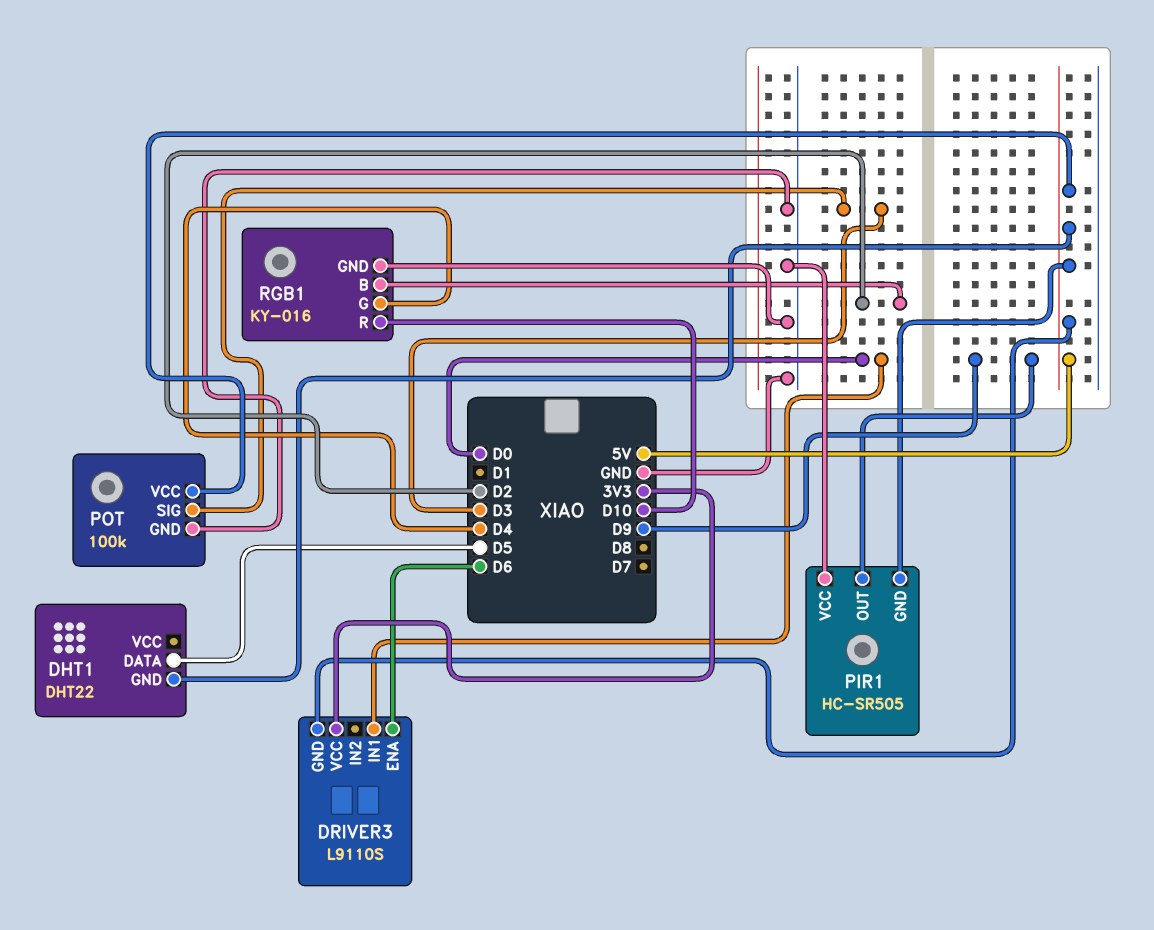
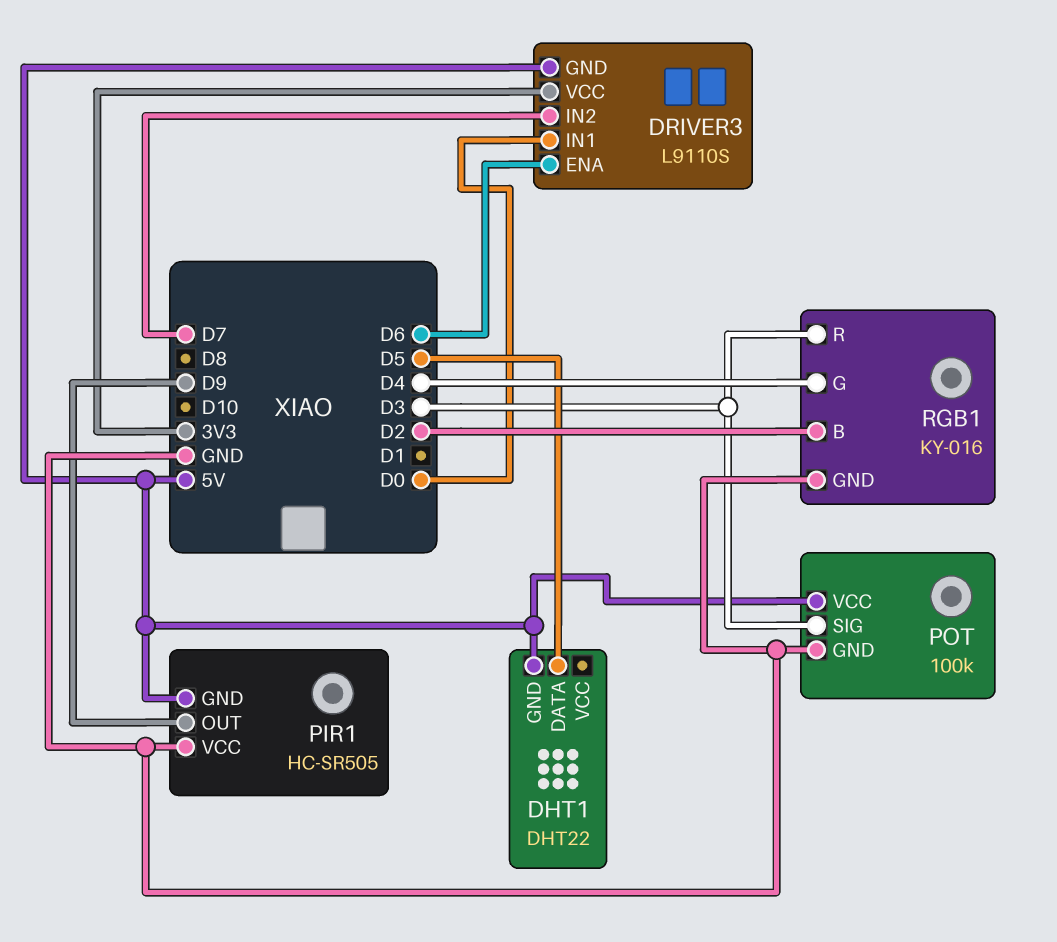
DRIVER3 pin IN2: none -> D7
RGB1 pin R: D10 -> D3

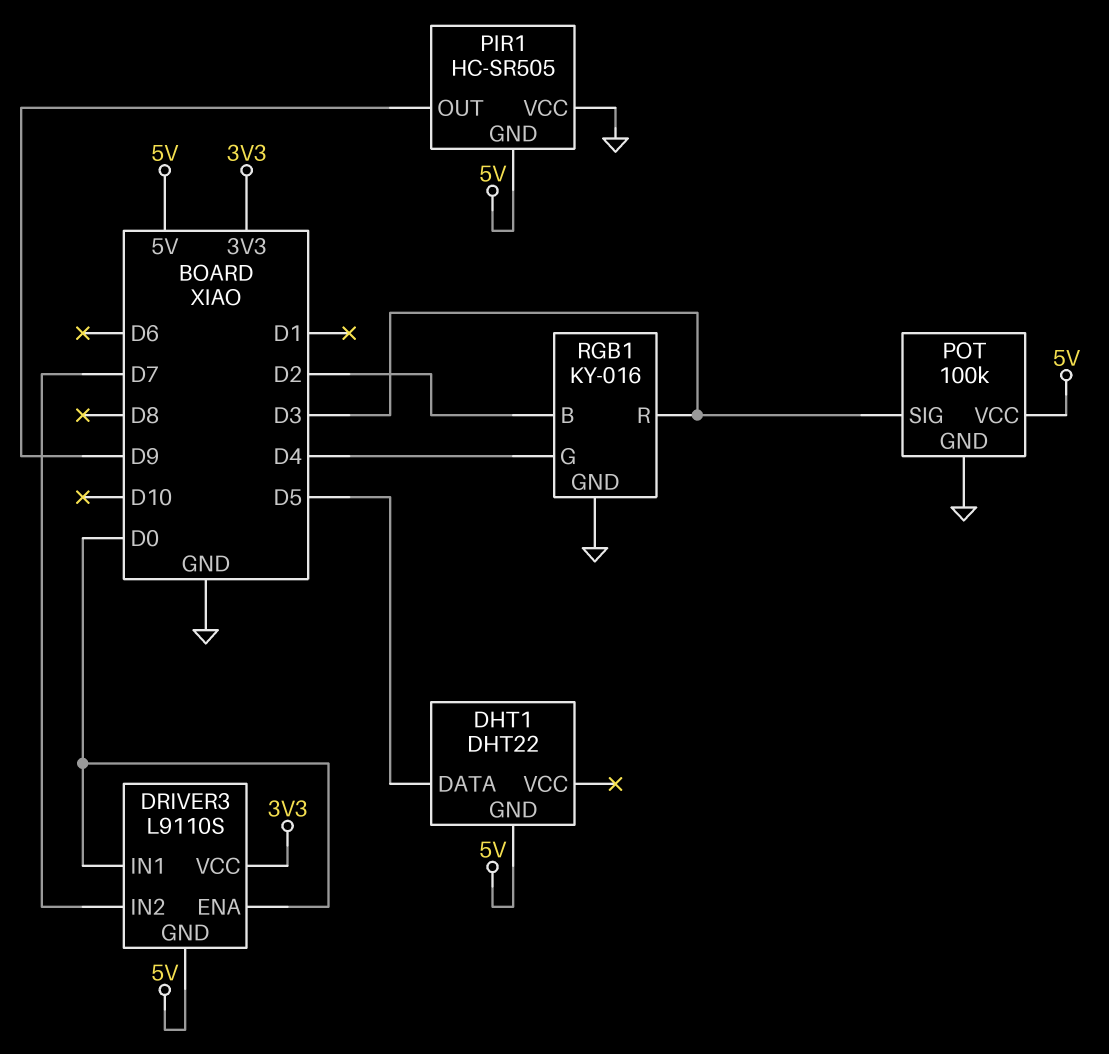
DRIVER3 pin ENA: D6 -> D0

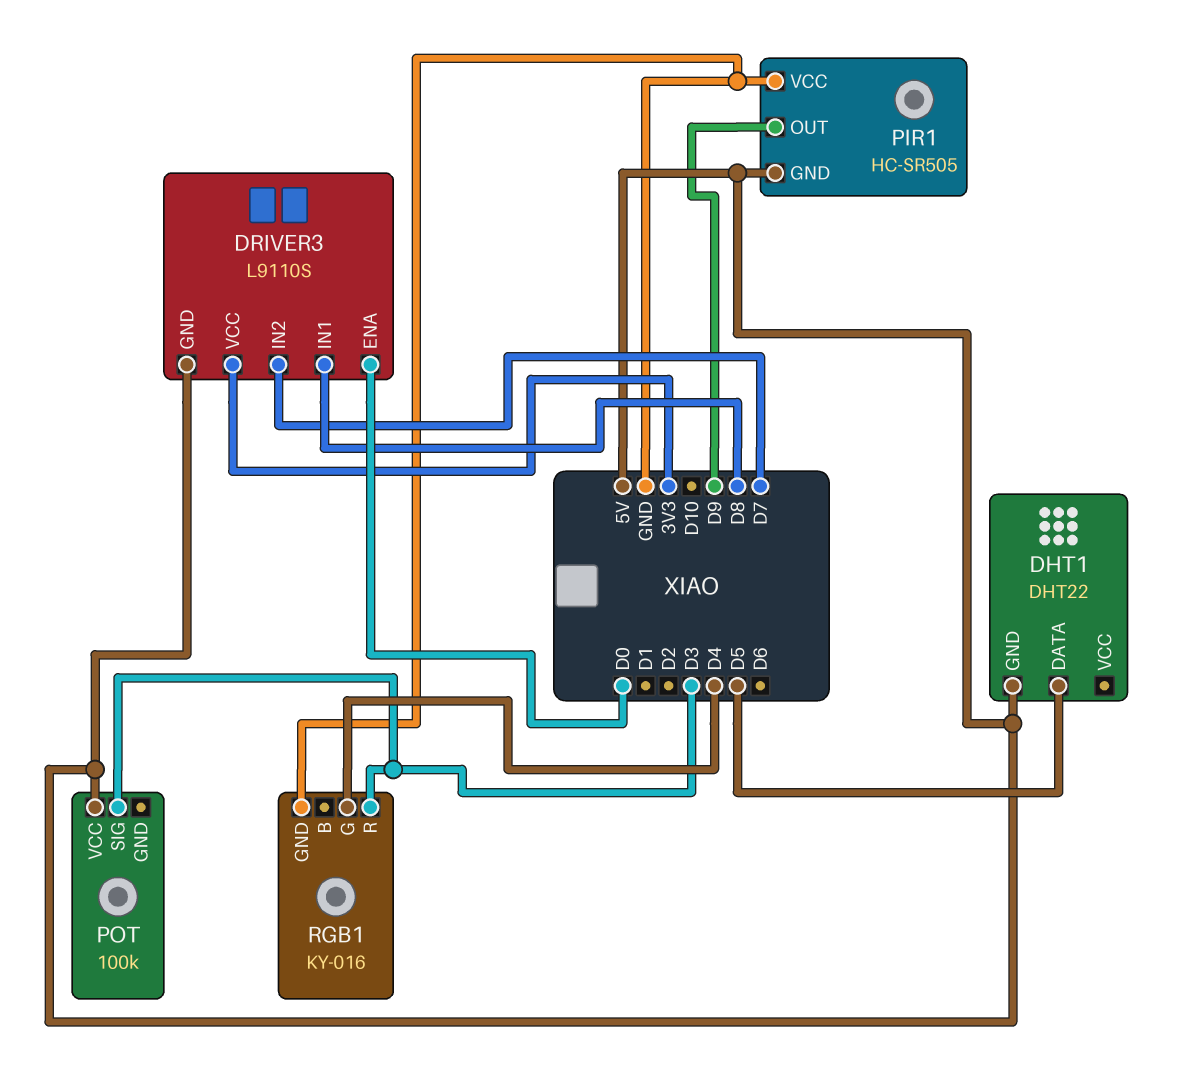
DRIVER3 pin IN1: D0 -> D8
POT pin GND: GND -> none
RGB1 pin B: D2 -> none

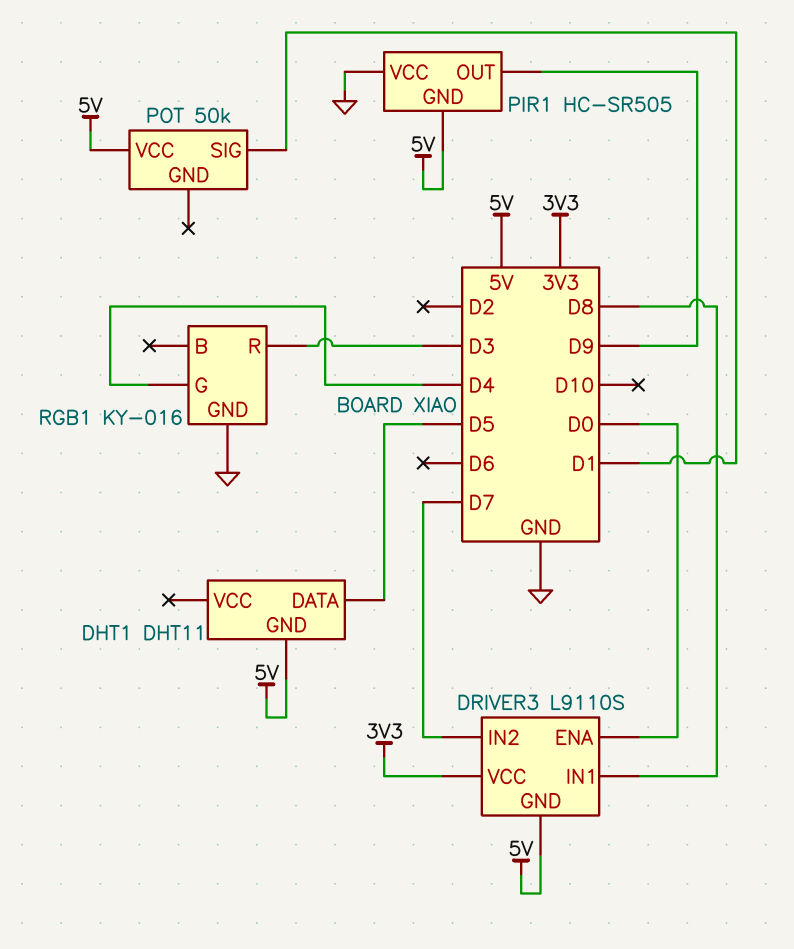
DHT1: DHT22 -> DHT11
POT: 100k -> 50k
POT pin SIG: D3 -> D1

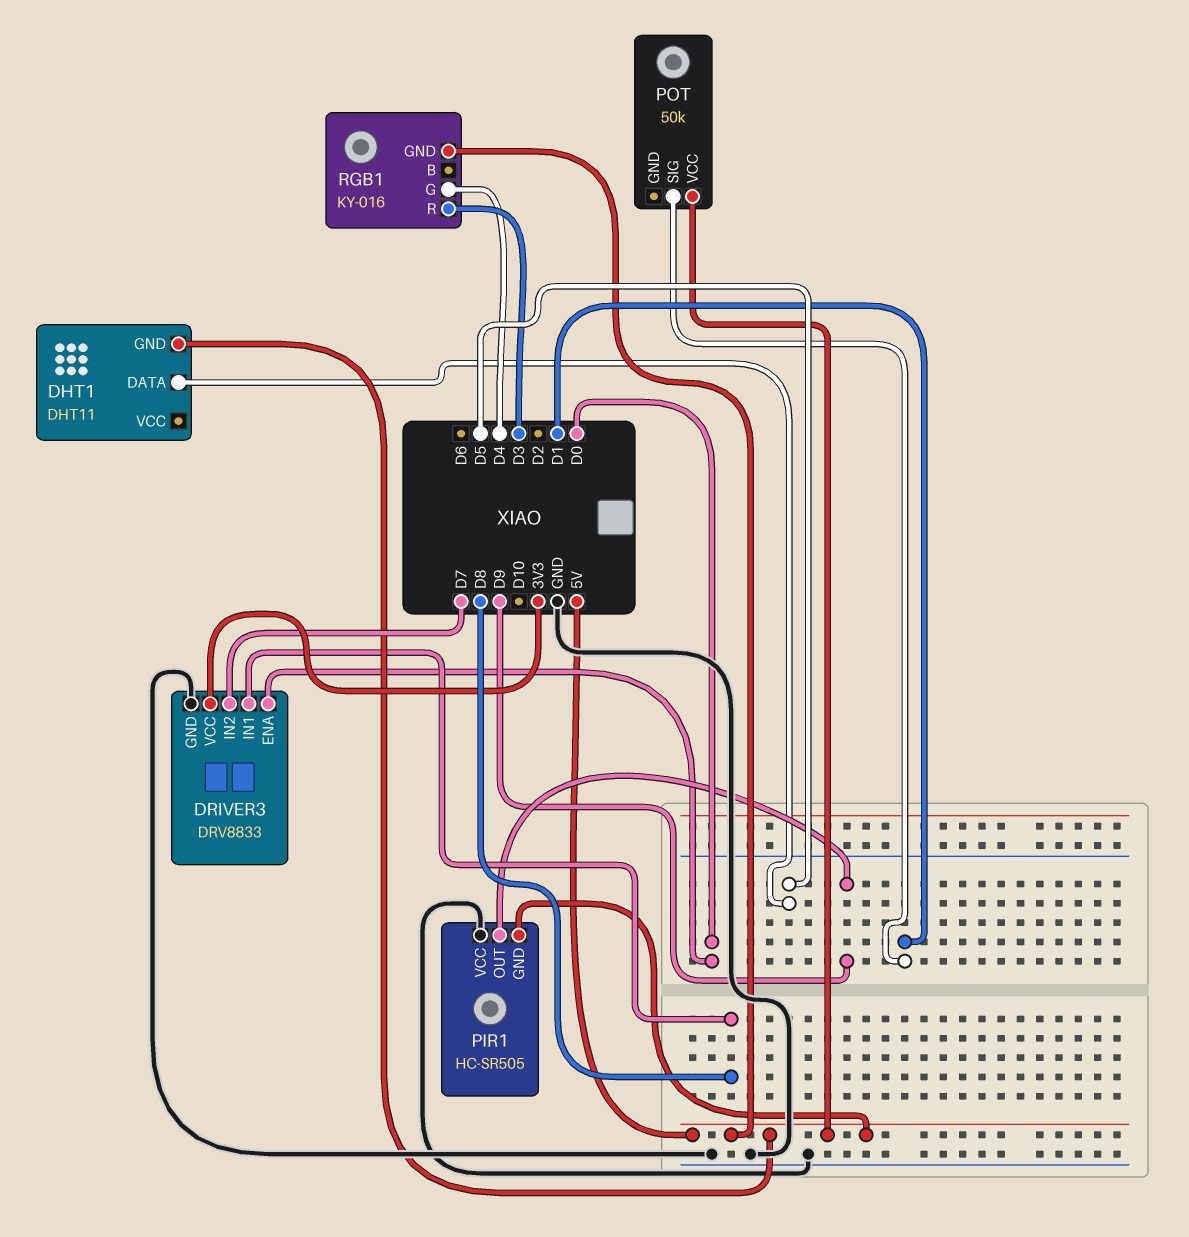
DRIVER3: L9110S -> DRV8833
DRIVER3 pin GND: 5V -> GND
RGB1 pin GND: GND -> 5V

